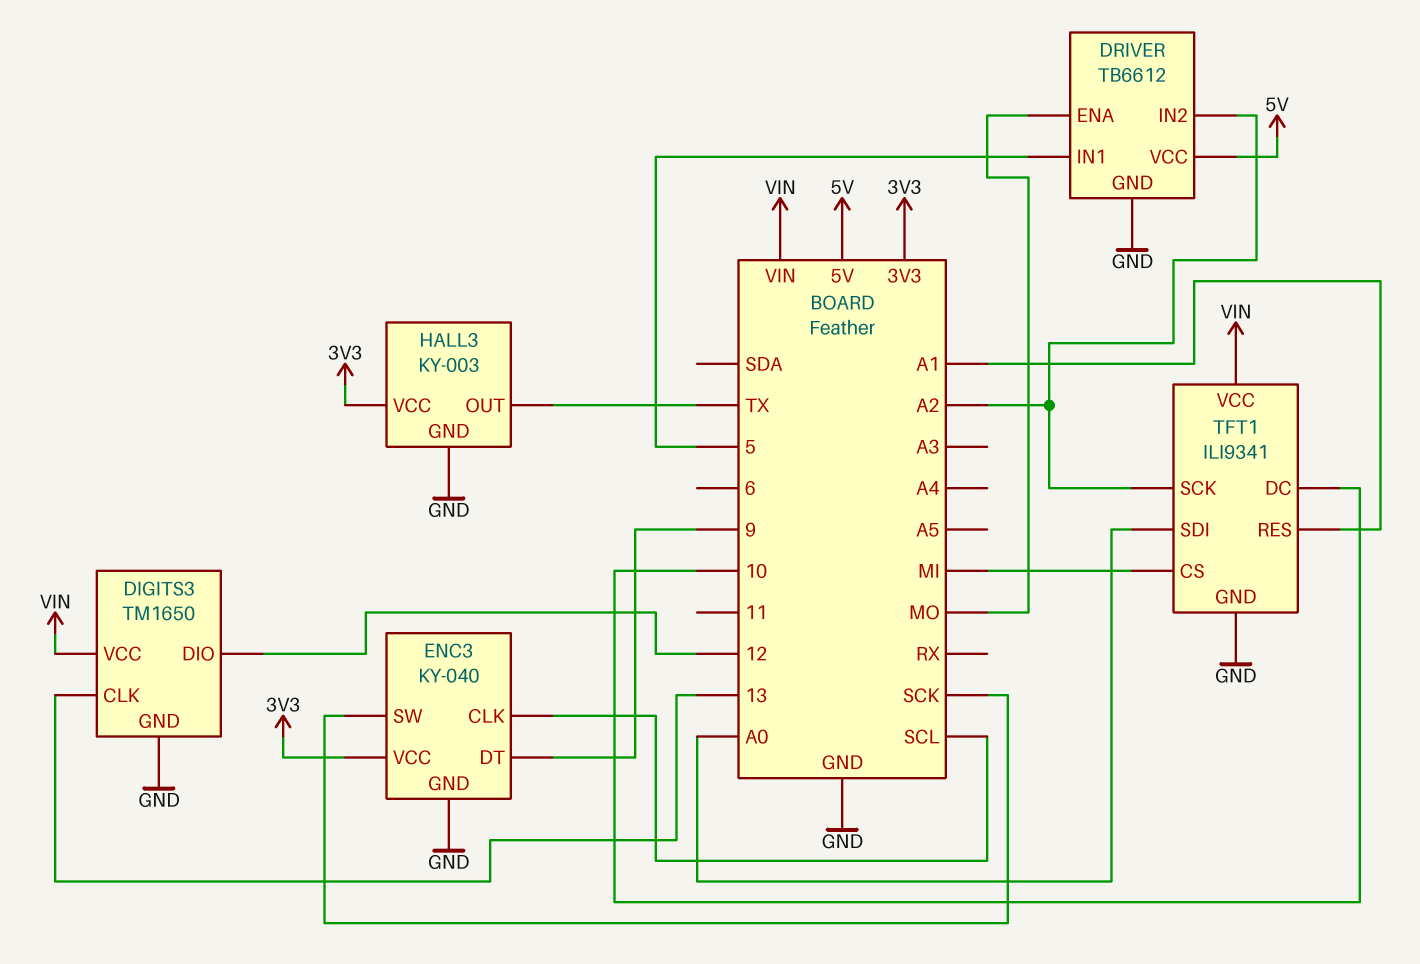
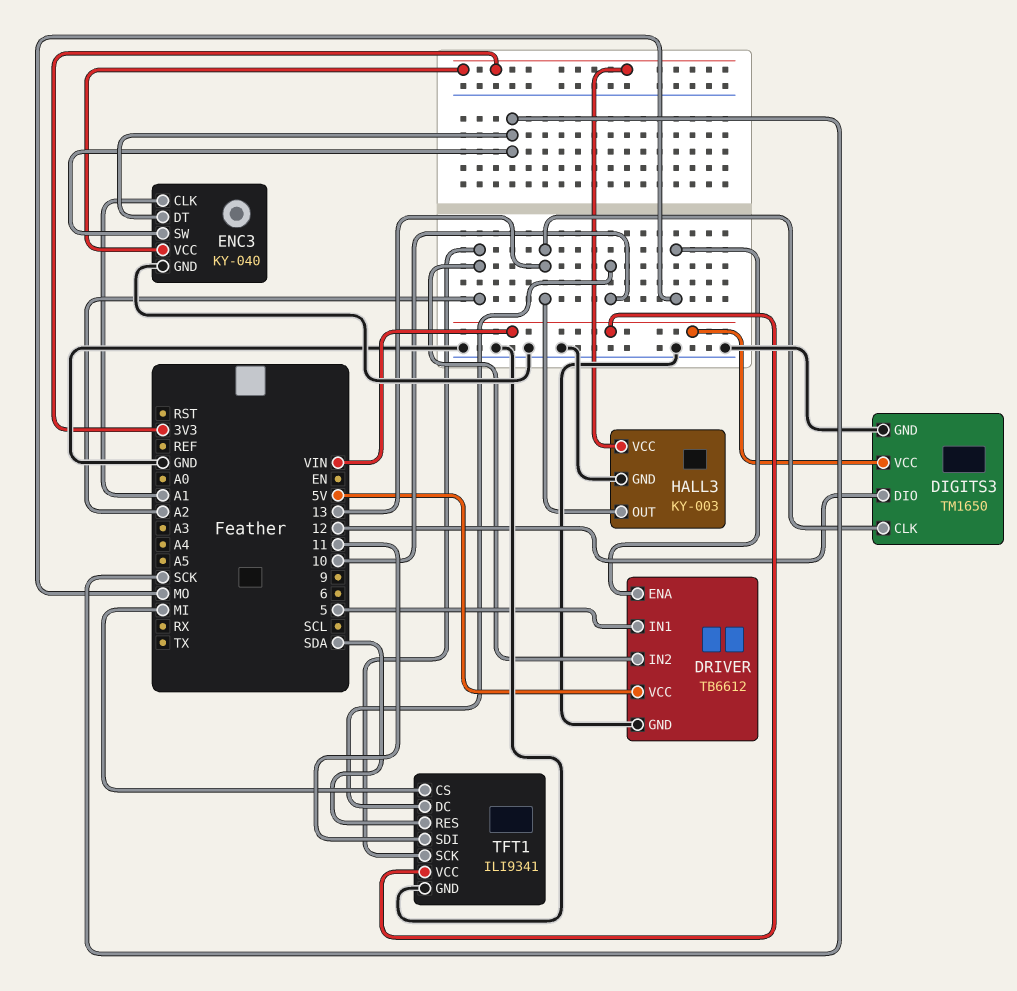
ENC3 pin CLK: SCL -> A1
ENC3 pin DT: 9 -> SCK
HALL3 pin OUT: TX -> 13
TFT1 pin RES: A1 -> SDA
TFT1 pin SDI: A0 -> 11

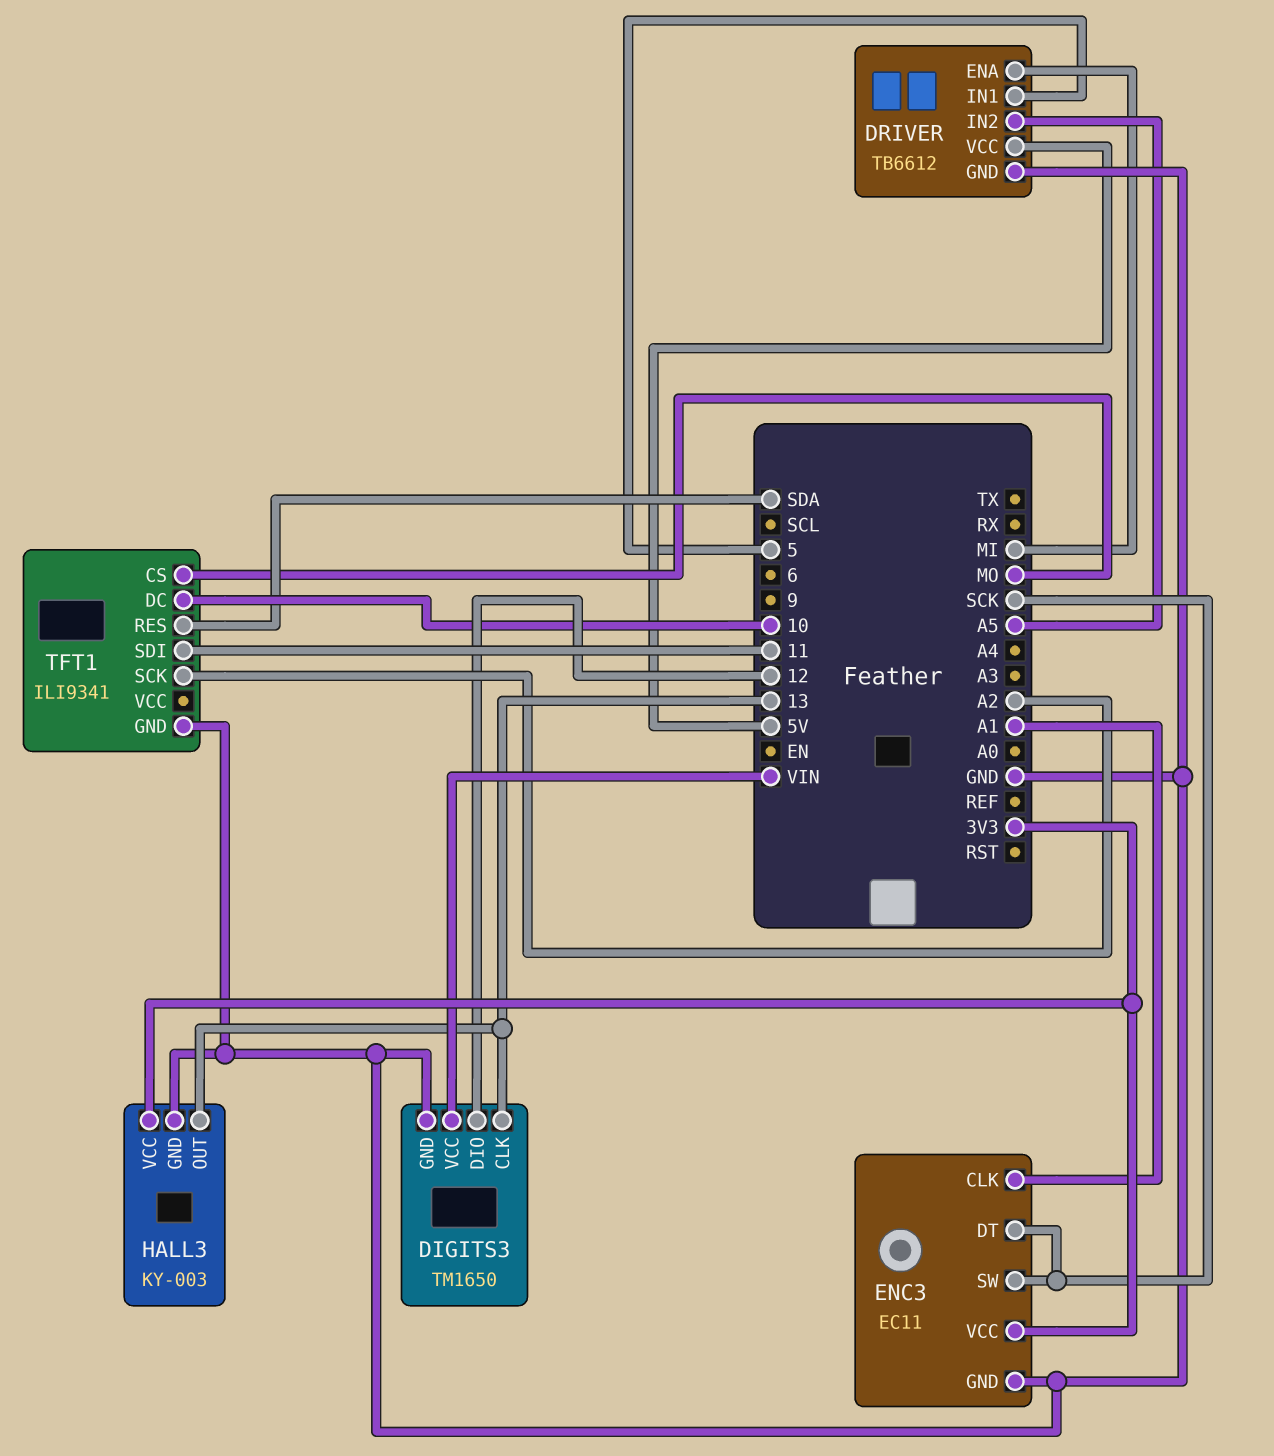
DRIVER pin ENA: MO -> MI
DRIVER pin IN2: A2 -> A5
ENC3: KY-040 -> EC11
TFT1 pin CS: MI -> MO
TFT1 pin VCC: VIN -> none

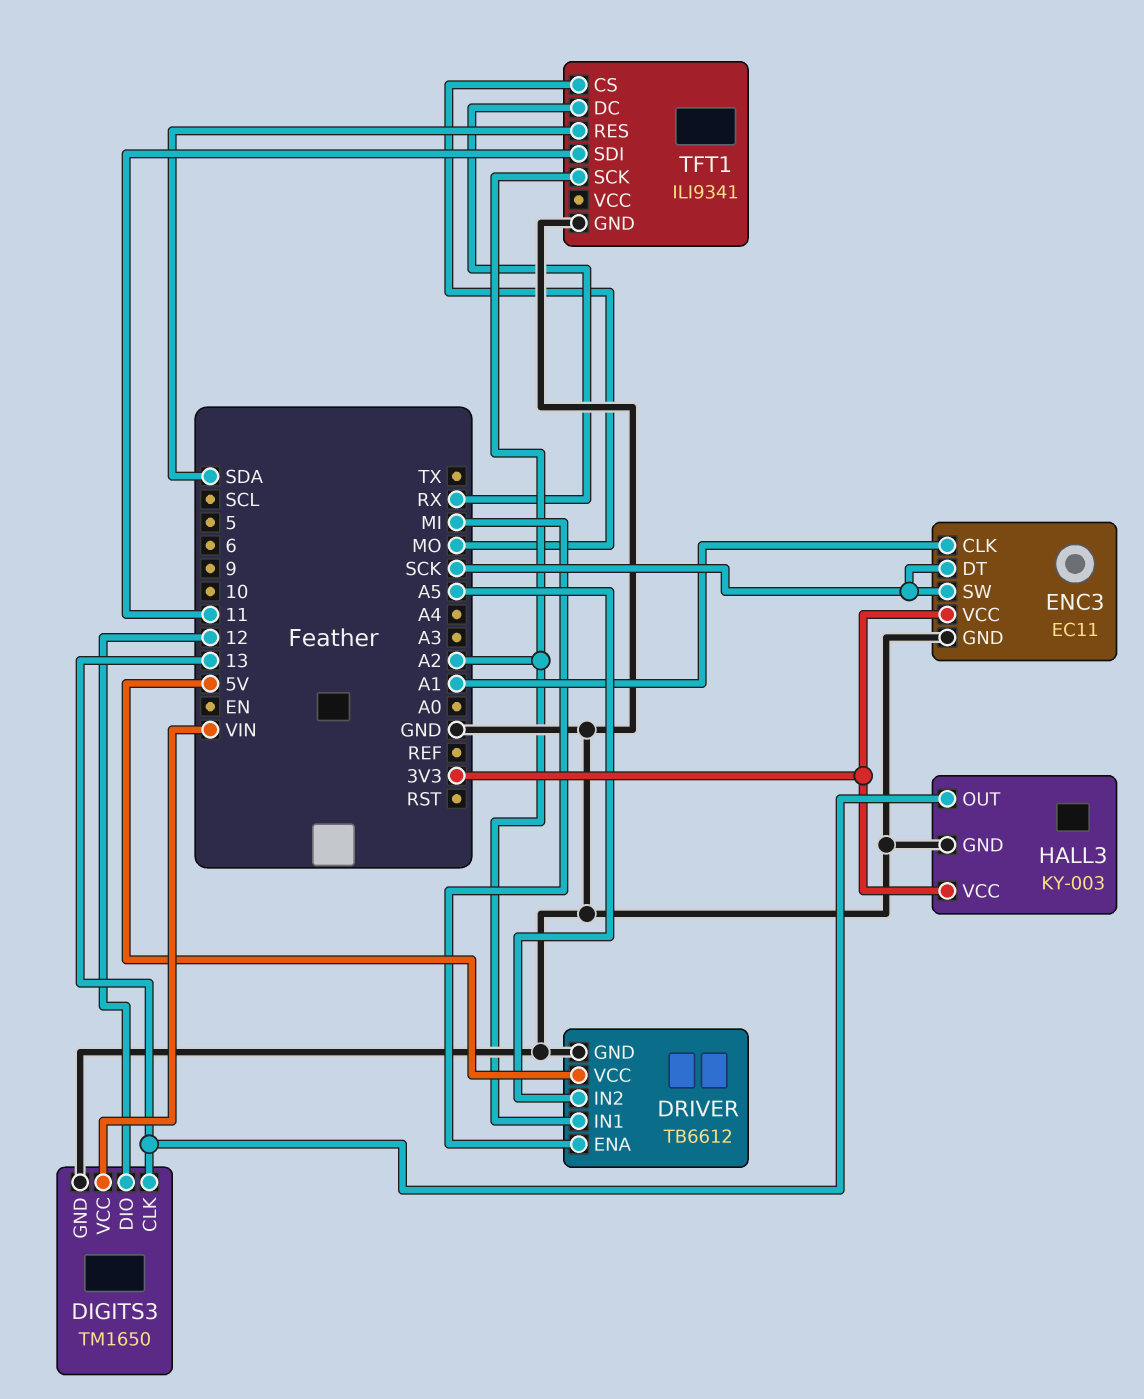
DRIVER pin IN1: 5 -> A2
TFT1 pin DC: 10 -> RX

